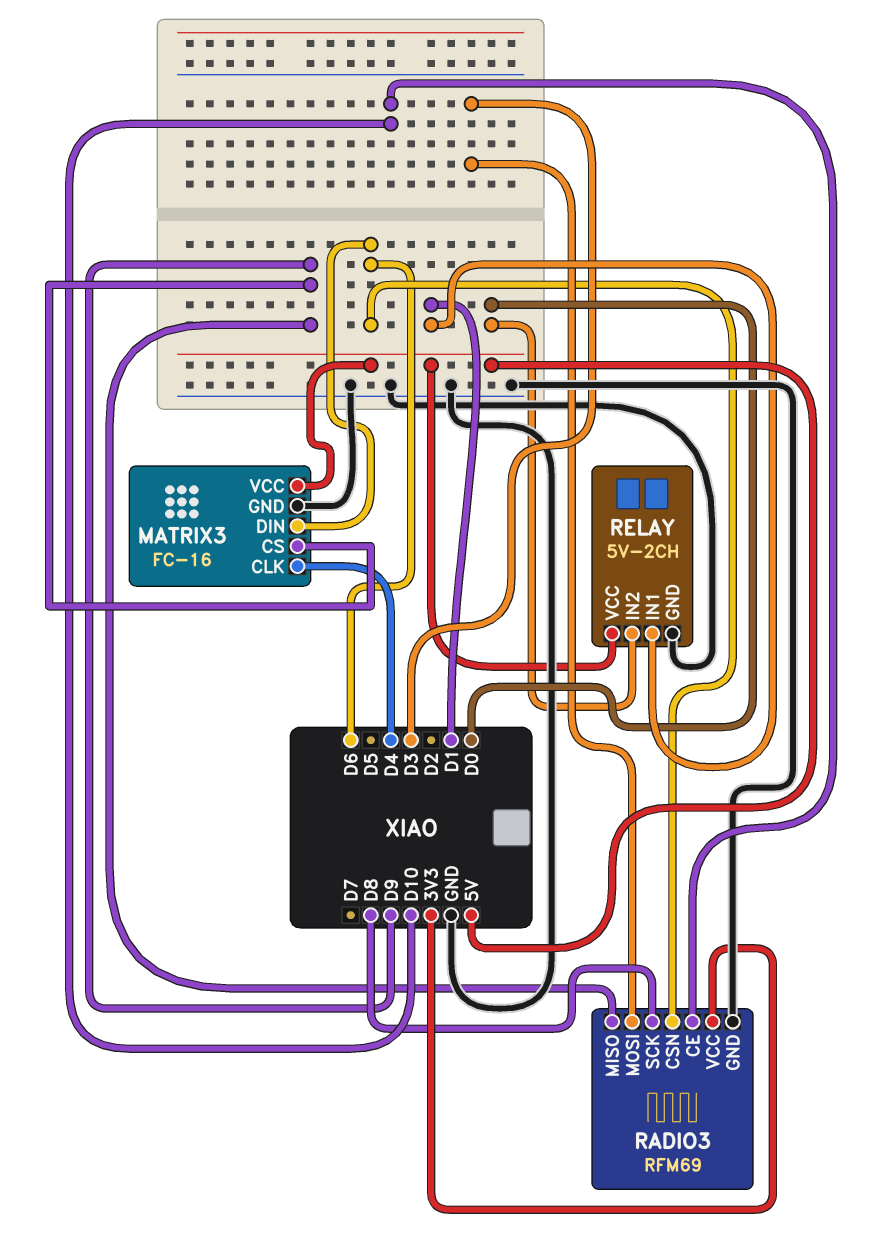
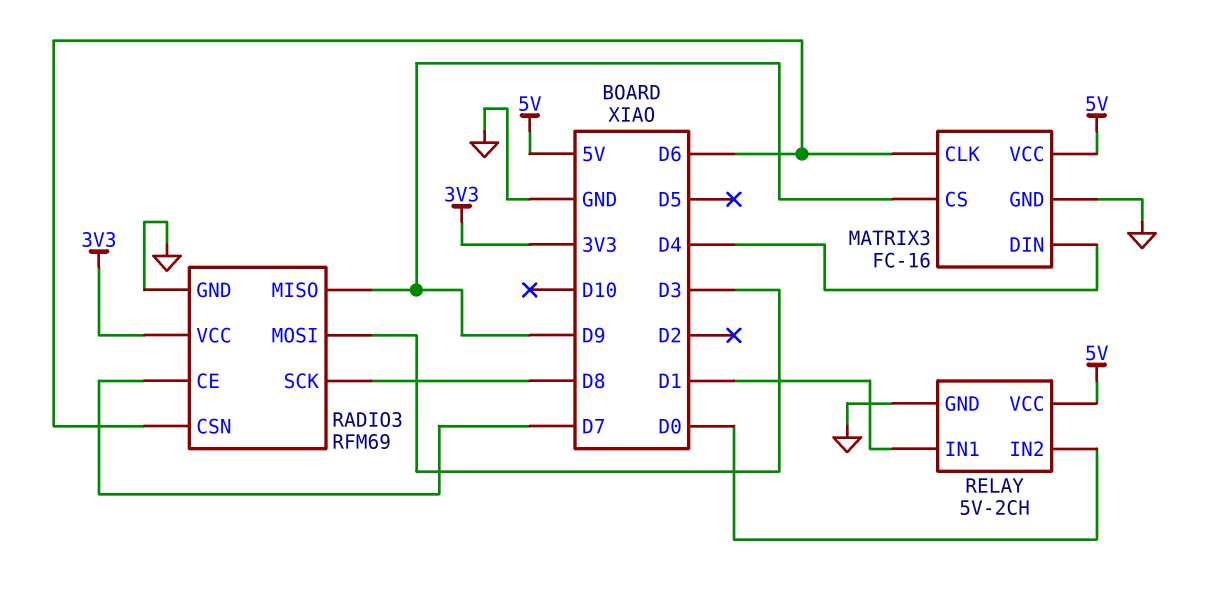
MATRIX3 pin CLK: D4 -> D6
MATRIX3 pin DIN: D6 -> D4
RADIO3 pin CE: D10 -> D7

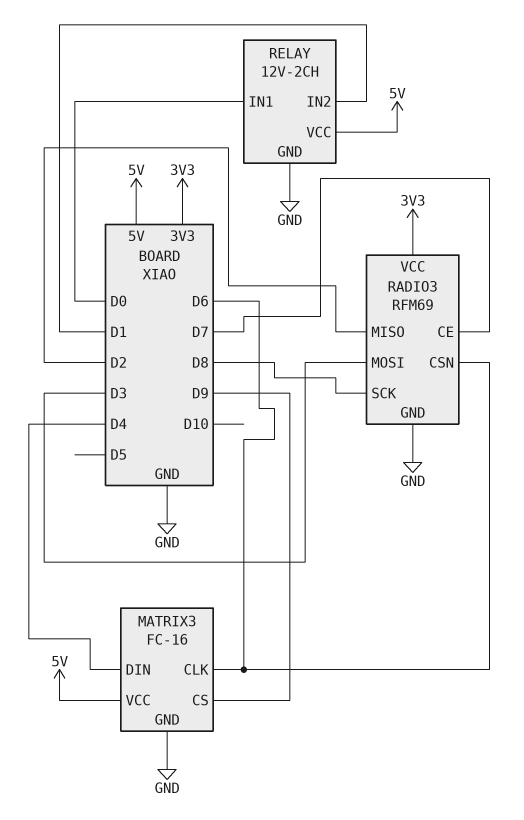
RADIO3 pin MISO: D9 -> D2
RELAY: 5V-2CH -> 12V-2CH
RELAY pin IN1: D1 -> D0
RELAY pin IN2: D0 -> D1

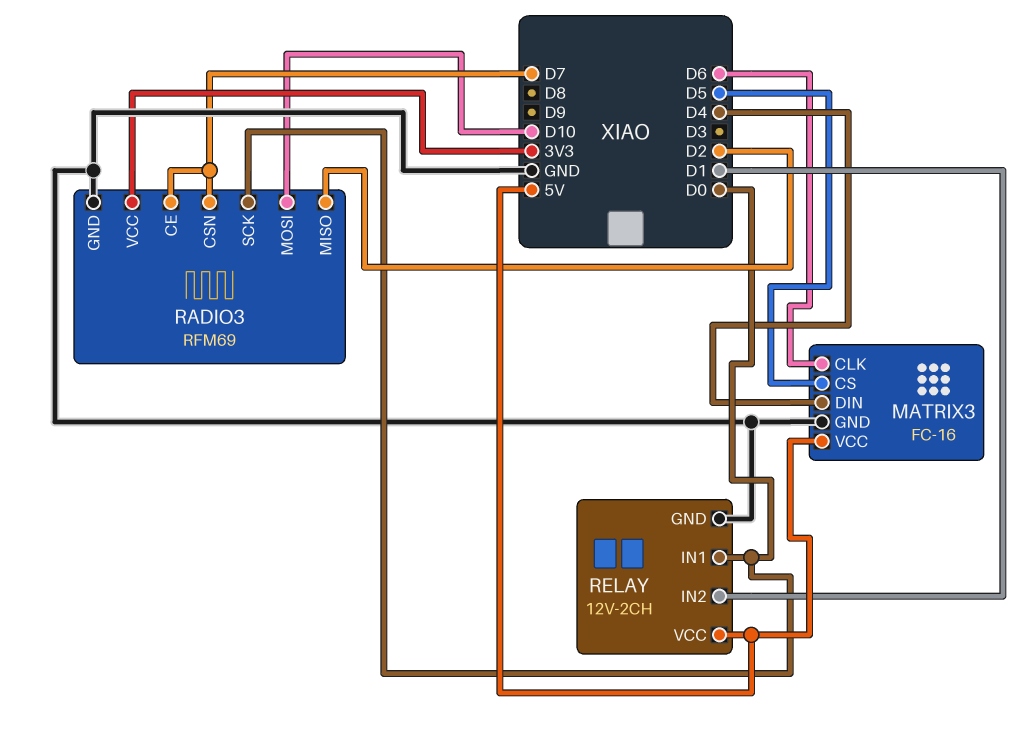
MATRIX3 pin CS: D9 -> D5
RADIO3 pin CSN: D6 -> D7
RADIO3 pin MOSI: D3 -> D10
RADIO3 pin SCK: D8 -> D0

